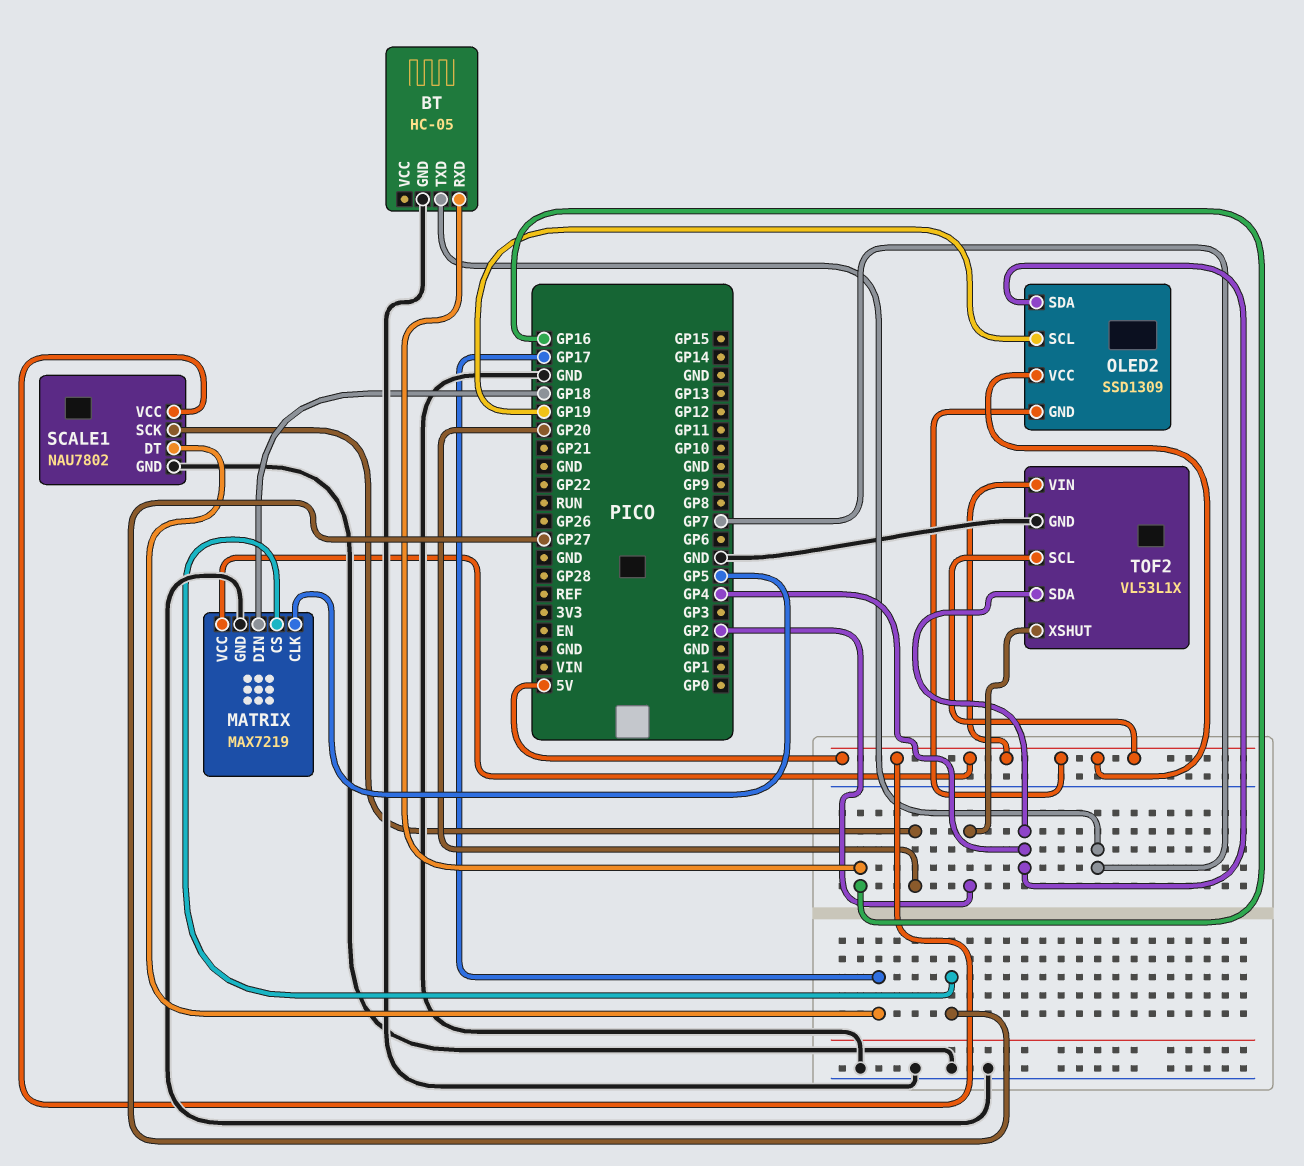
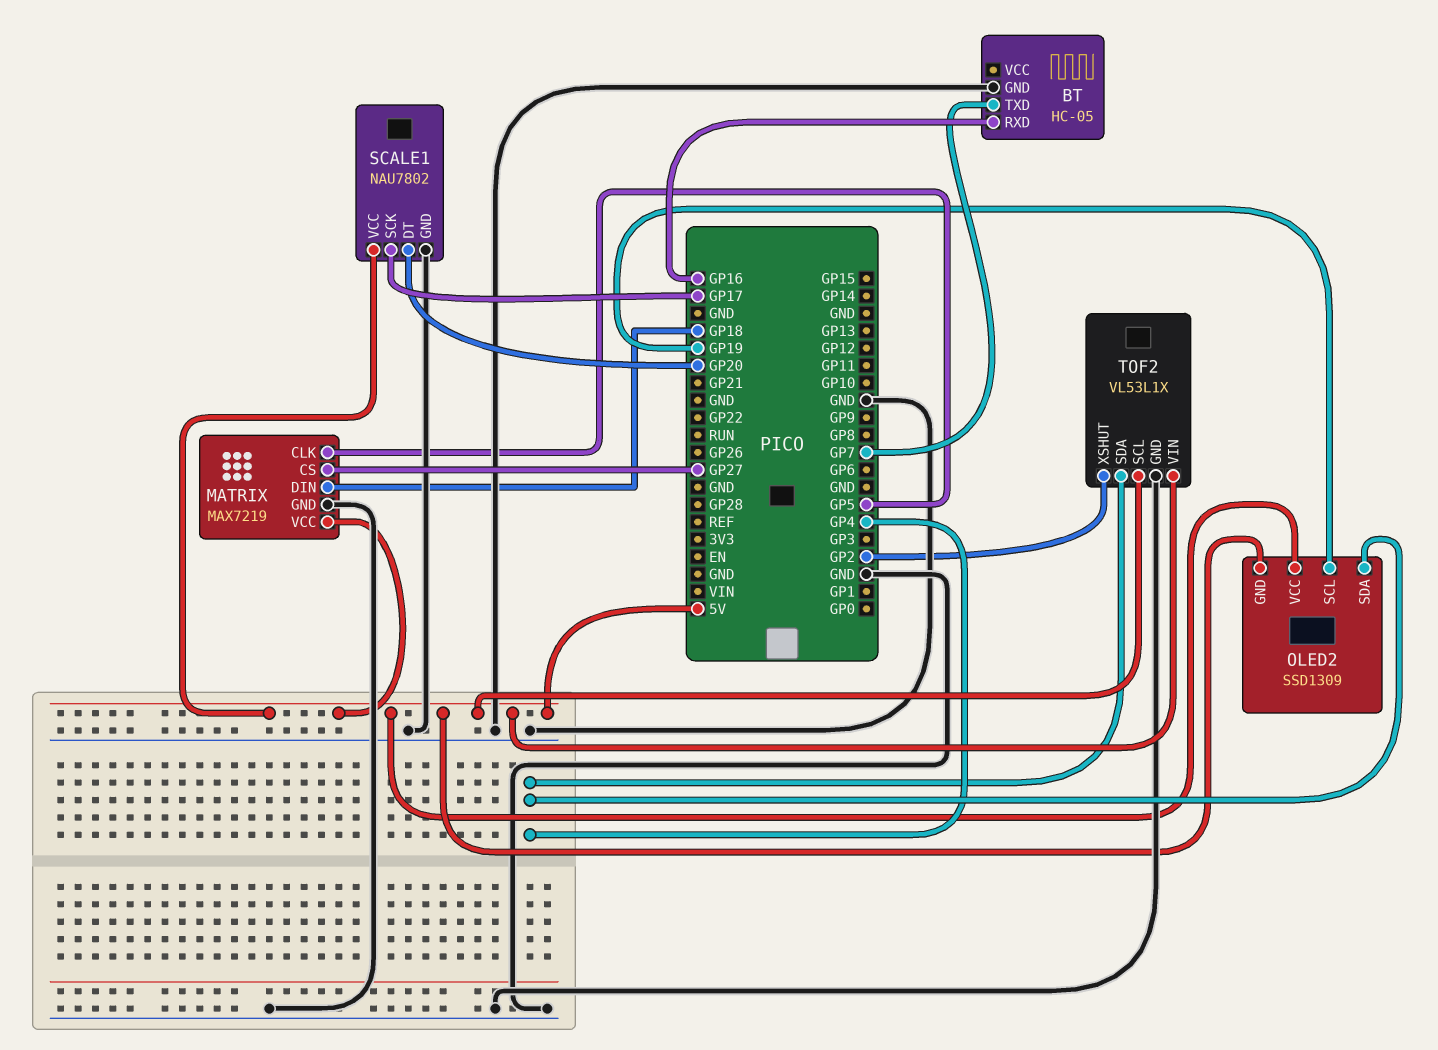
SCALE1 pin DT: GP17 -> GP20
SCALE1 pin SCK: GP20 -> GP17

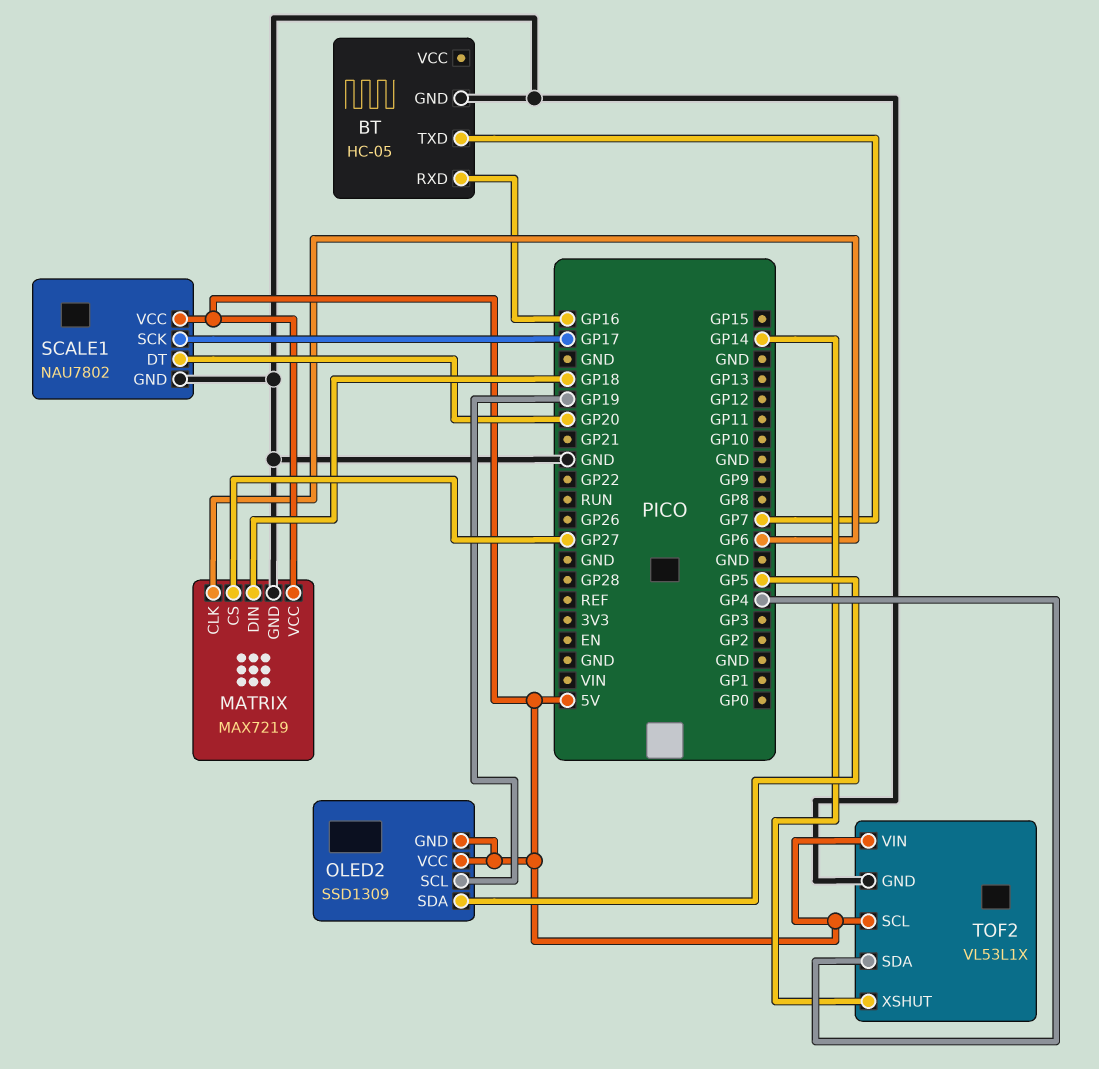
MATRIX pin CLK: GP5 -> GP6
OLED2 pin SDA: GP4 -> GP5
TOF2 pin XSHUT: GP2 -> GP14

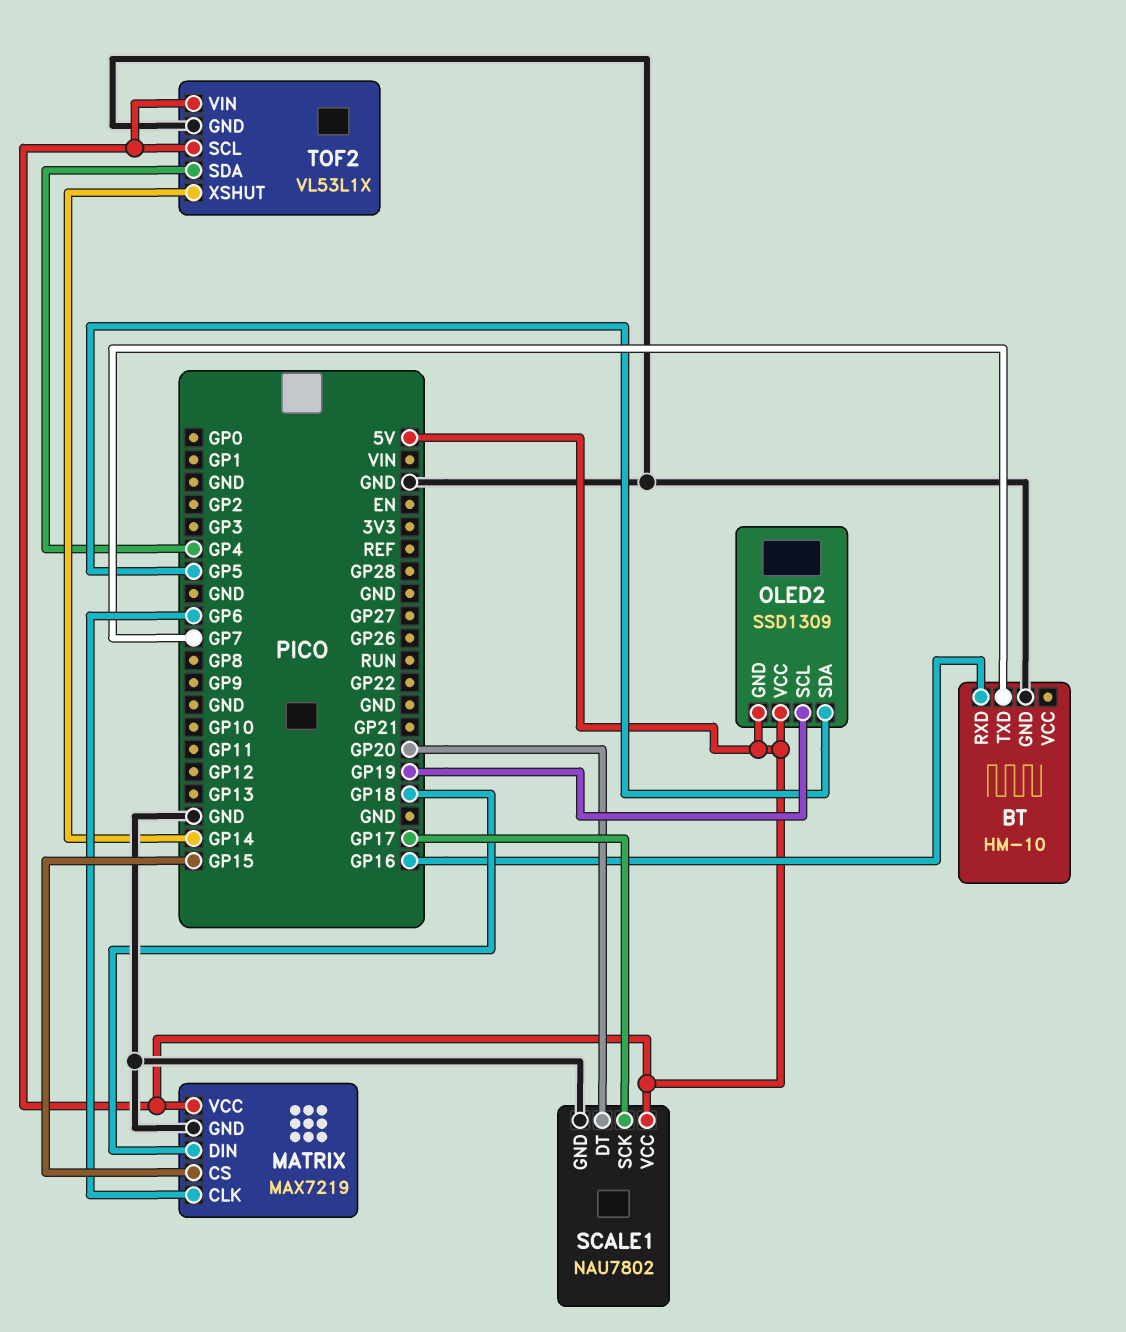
BT: HC-05 -> HM-10
MATRIX pin CS: GP27 -> GP15

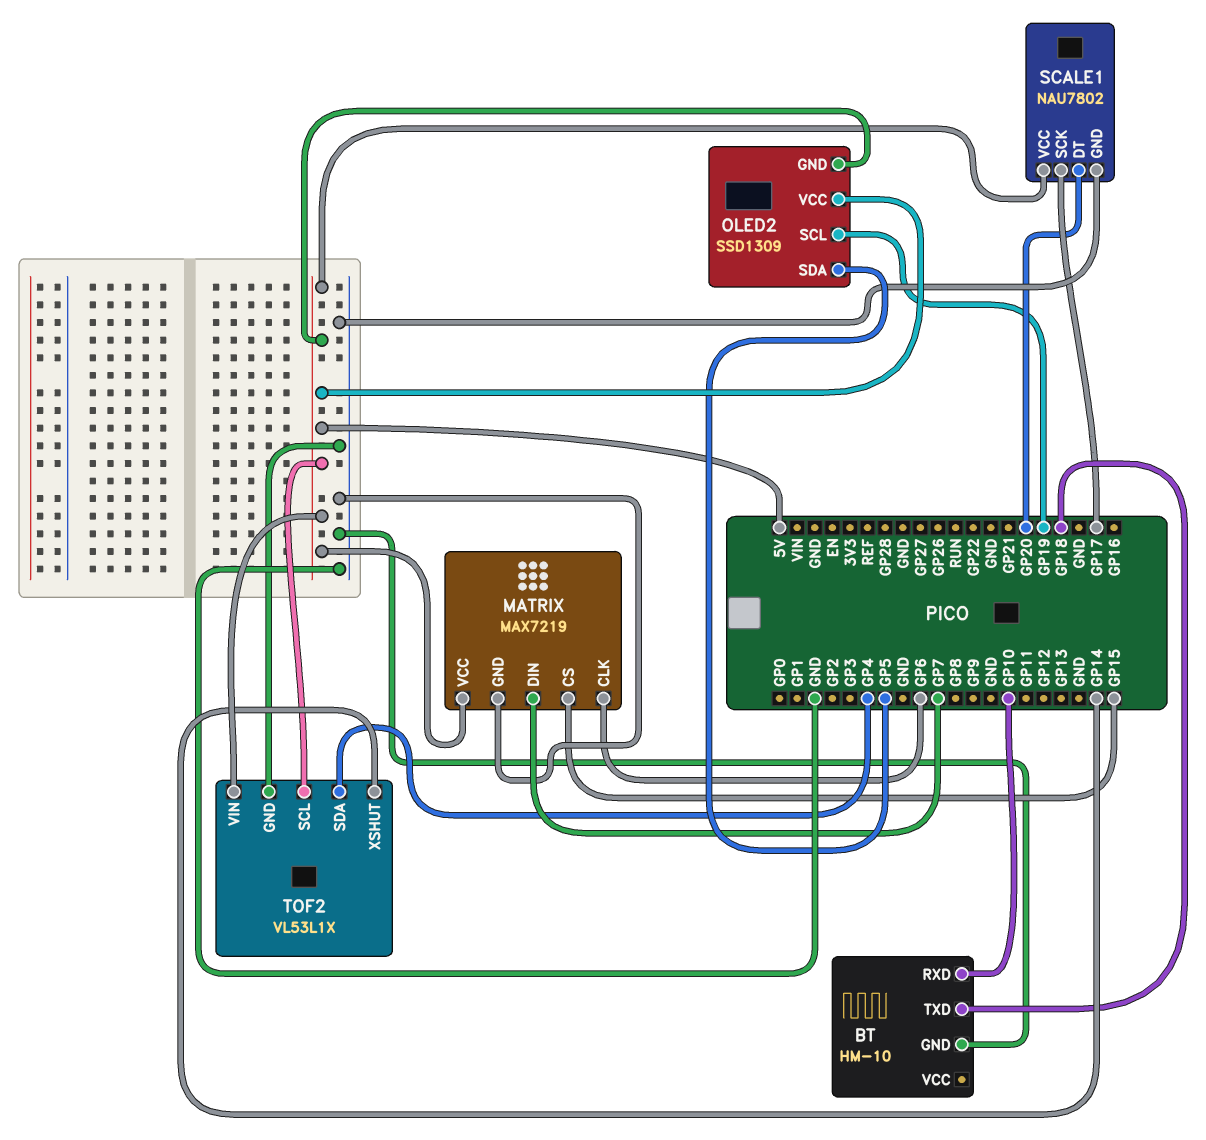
BT pin RXD: GP16 -> GP10
BT pin TXD: GP7 -> GP18
MATRIX pin DIN: GP18 -> GP7

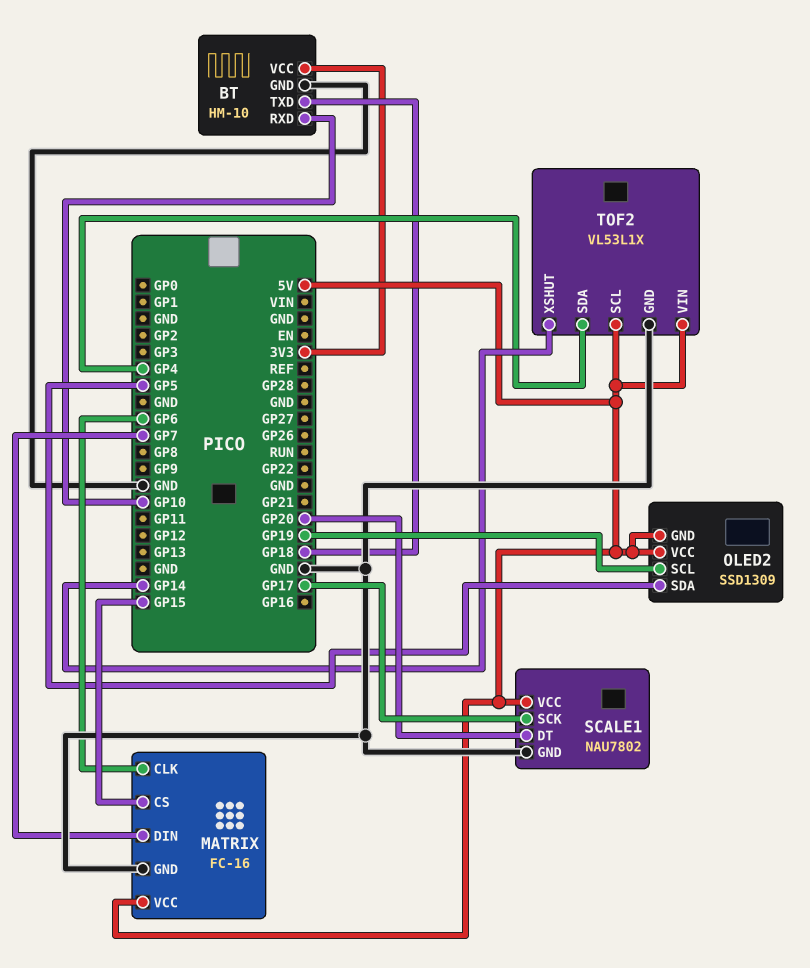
BT pin VCC: none -> 3V3
MATRIX: MAX7219 -> FC-16

